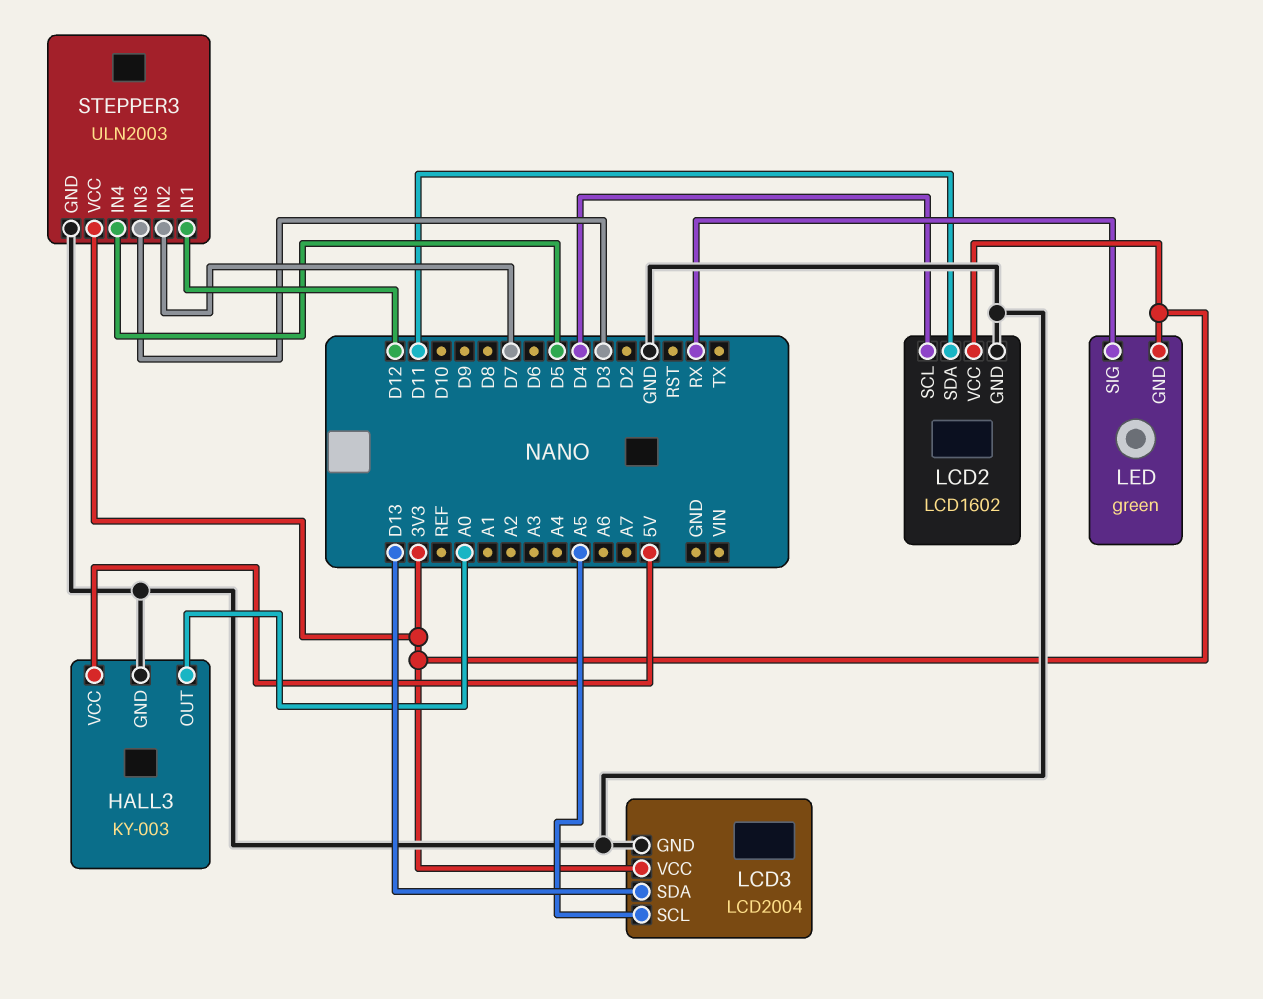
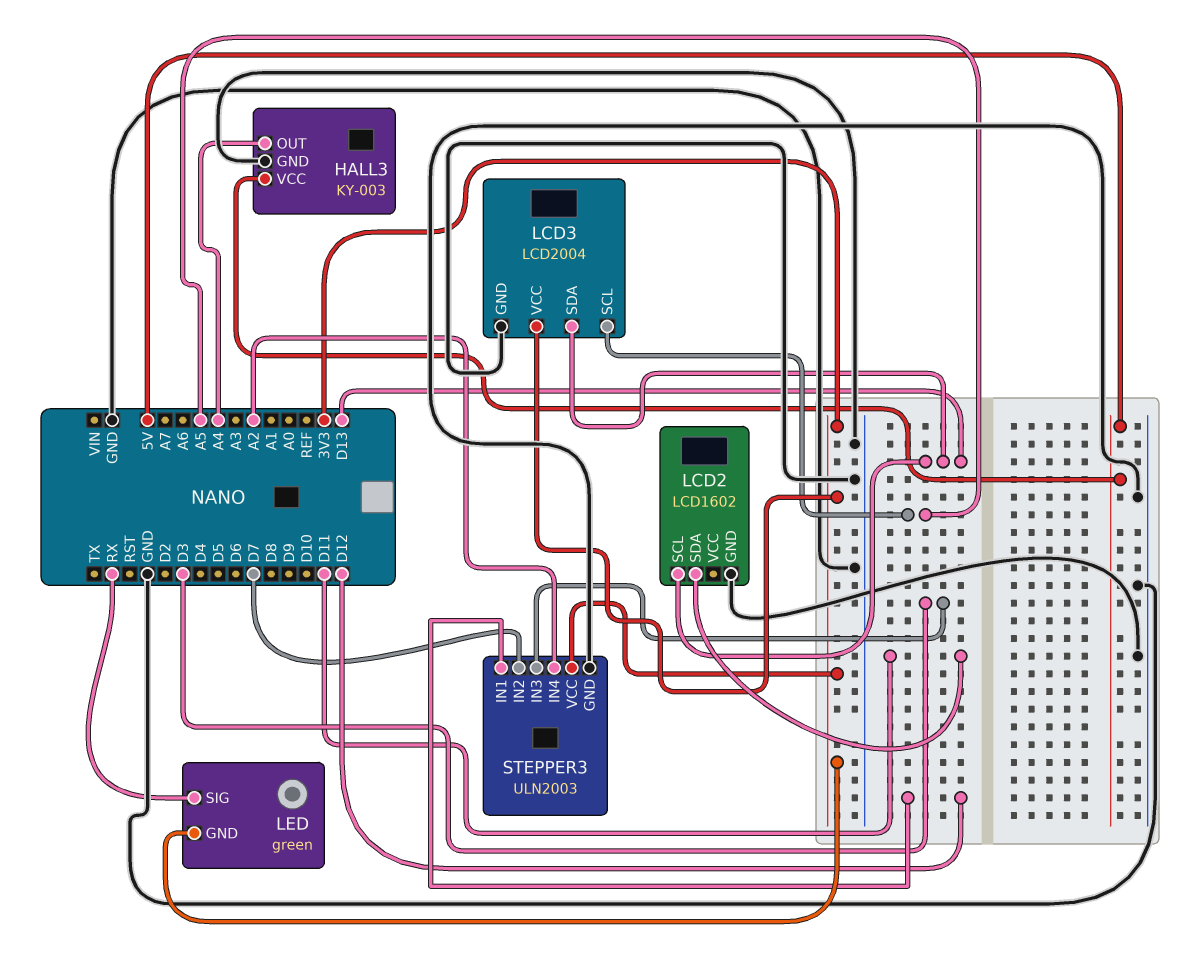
HALL3 pin OUT: A0 -> A4
LCD2 pin SCL: D4 -> D13
LCD2 pin VCC: 3V3 -> none
STEPPER3 pin IN4: D5 -> A2

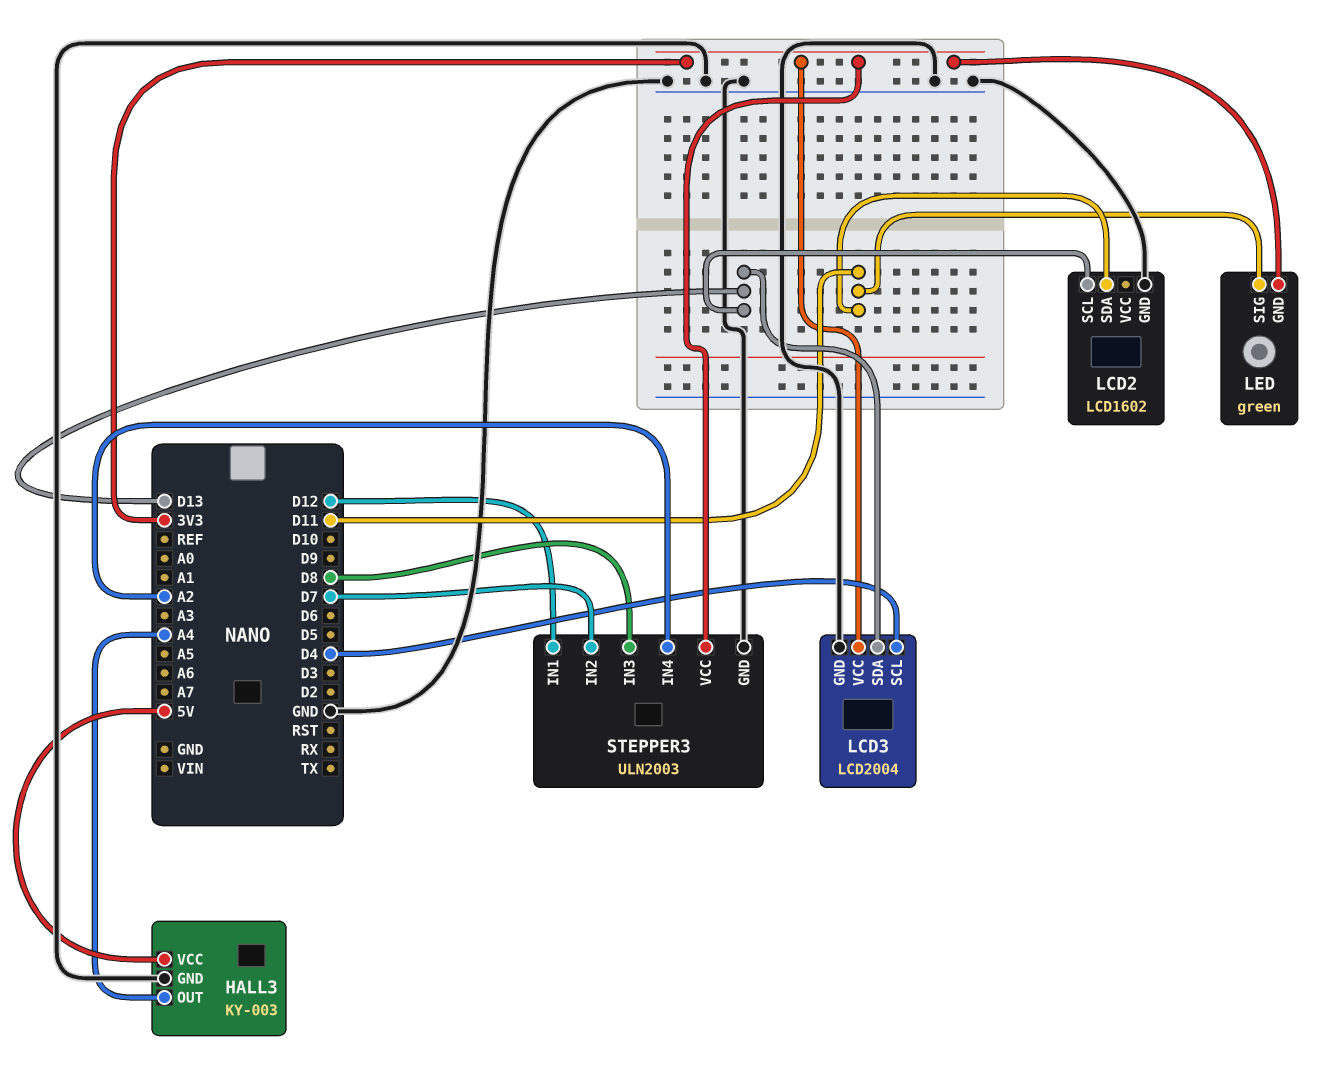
LCD3 pin SCL: A5 -> D4
LED pin SIG: RX -> D11
STEPPER3 pin IN3: D3 -> D8

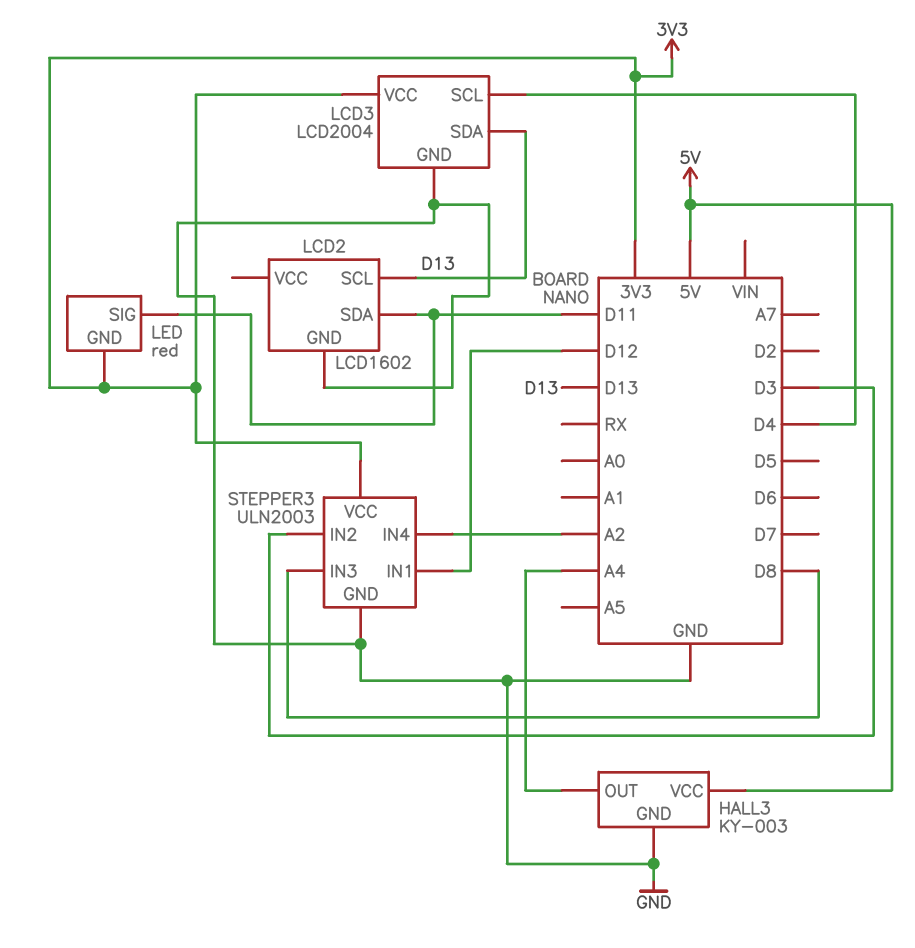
LED: green -> red
STEPPER3 pin IN2: D7 -> D3

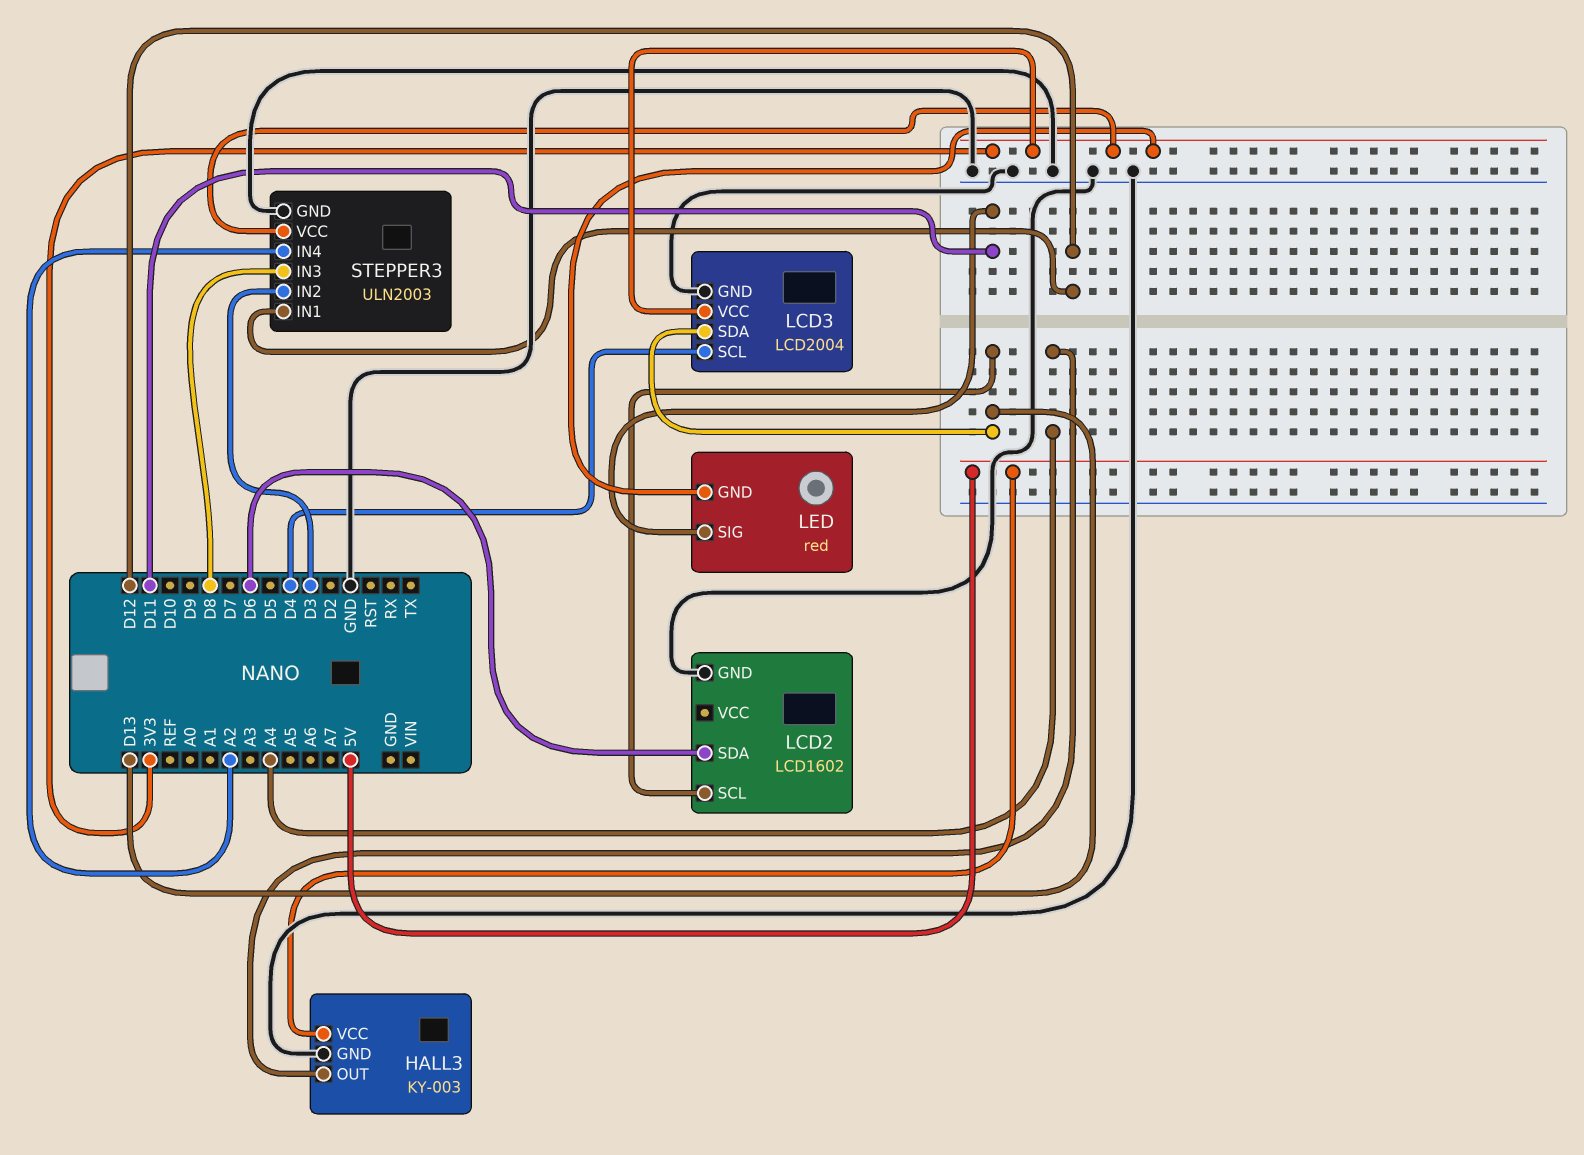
LCD2 pin SDA: D11 -> D6

